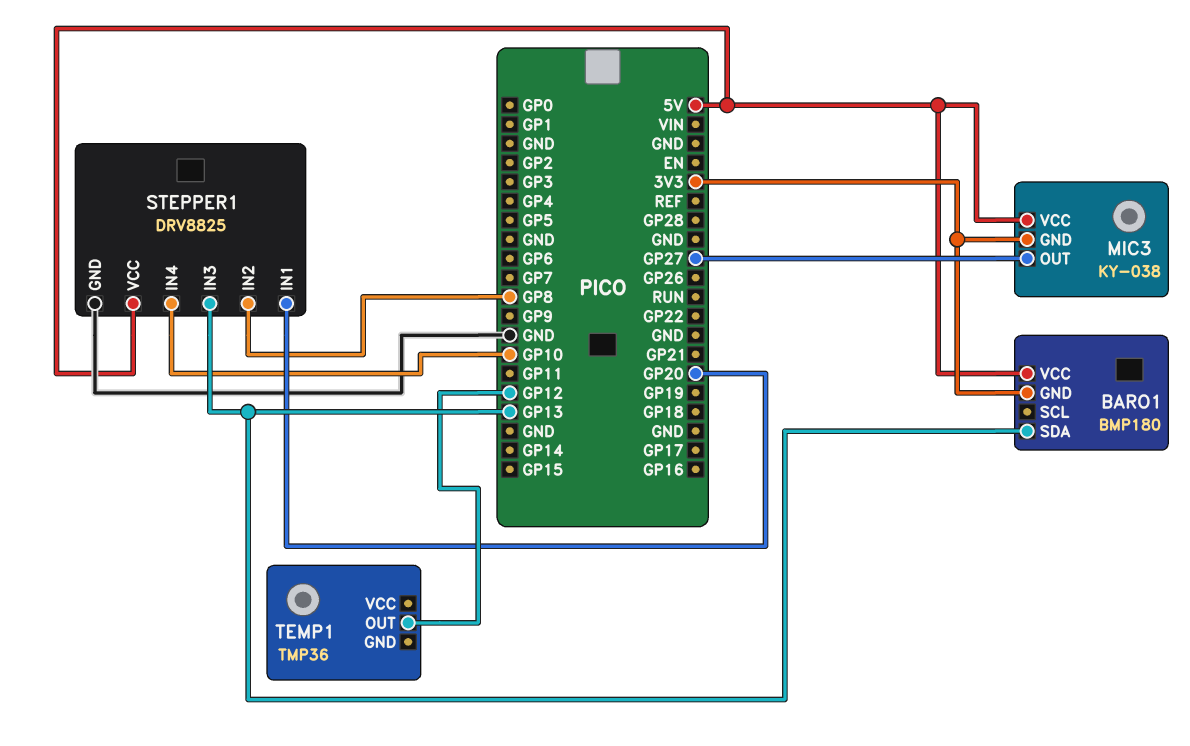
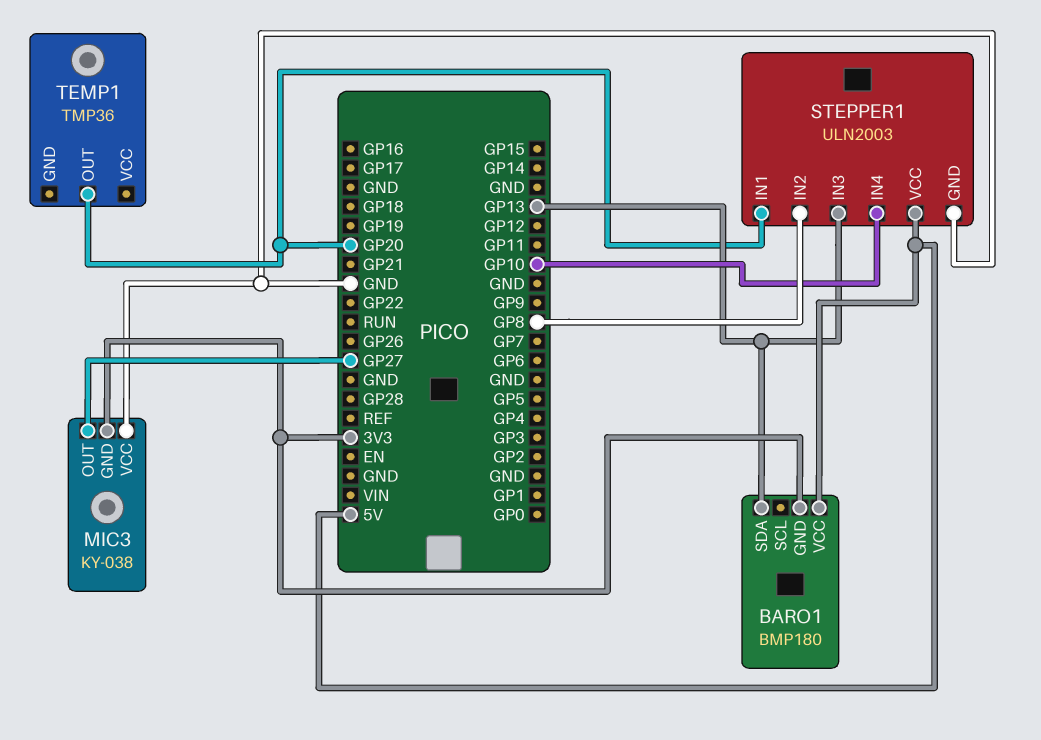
MIC3 pin VCC: 5V -> GND
STEPPER1: DRV8825 -> ULN2003
TEMP1 pin OUT: GP12 -> GP20

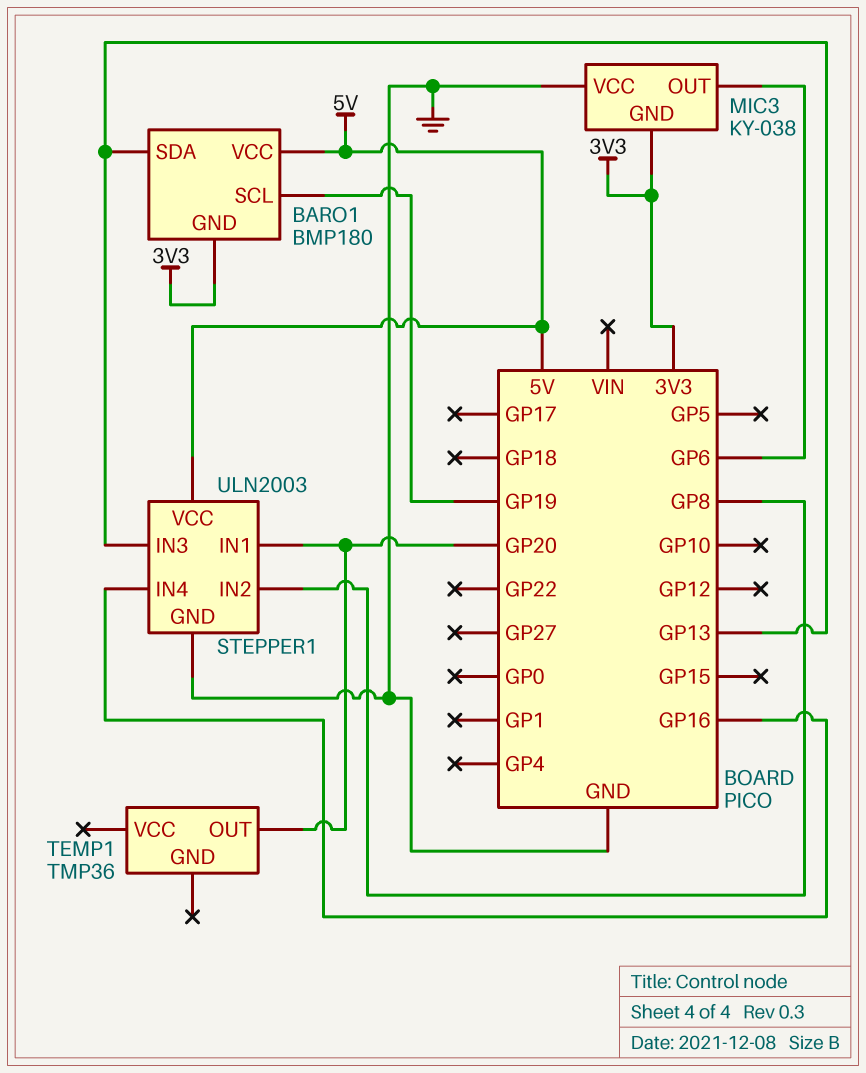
BARO1 pin SCL: none -> GP19
MIC3 pin OUT: GP27 -> GP6
STEPPER1 pin IN4: GP10 -> GP16

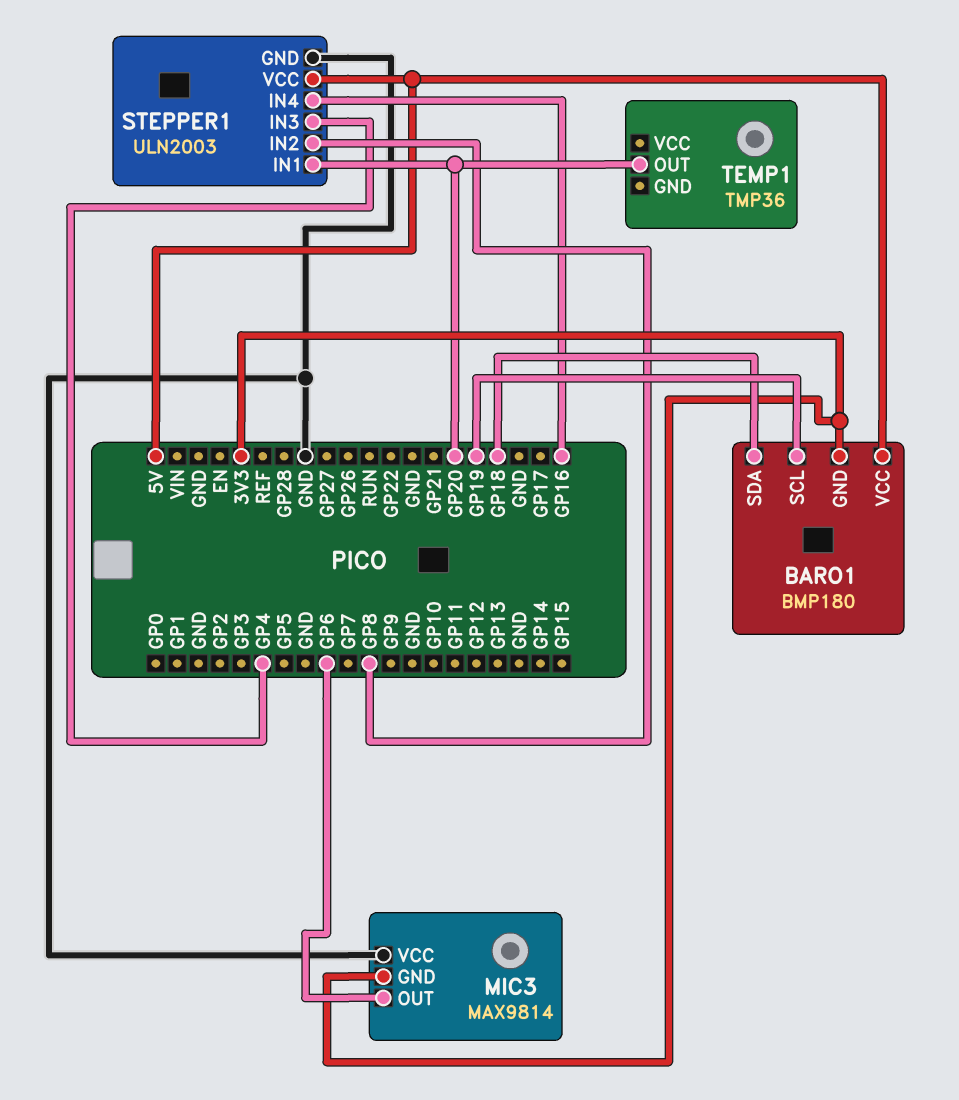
BARO1 pin SDA: GP13 -> GP18
MIC3: KY-038 -> MAX9814
STEPPER1 pin IN3: GP13 -> GP4

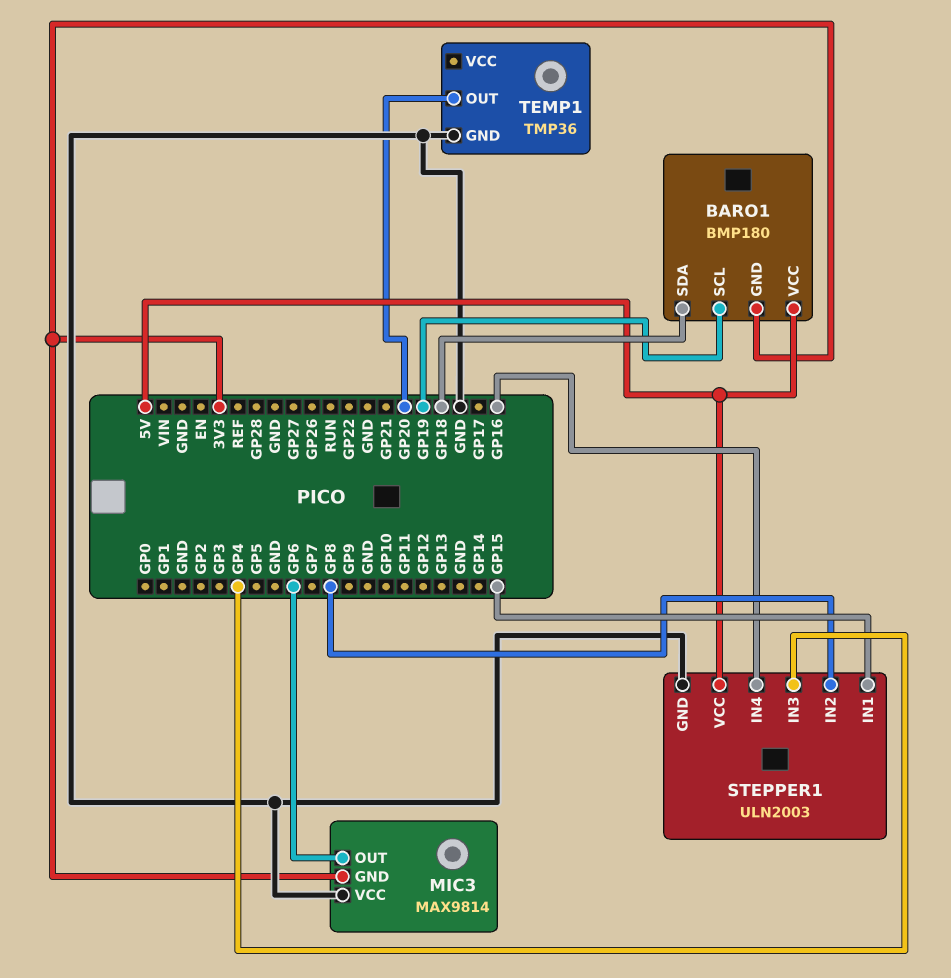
STEPPER1 pin IN1: GP20 -> GP15
TEMP1 pin GND: none -> GND

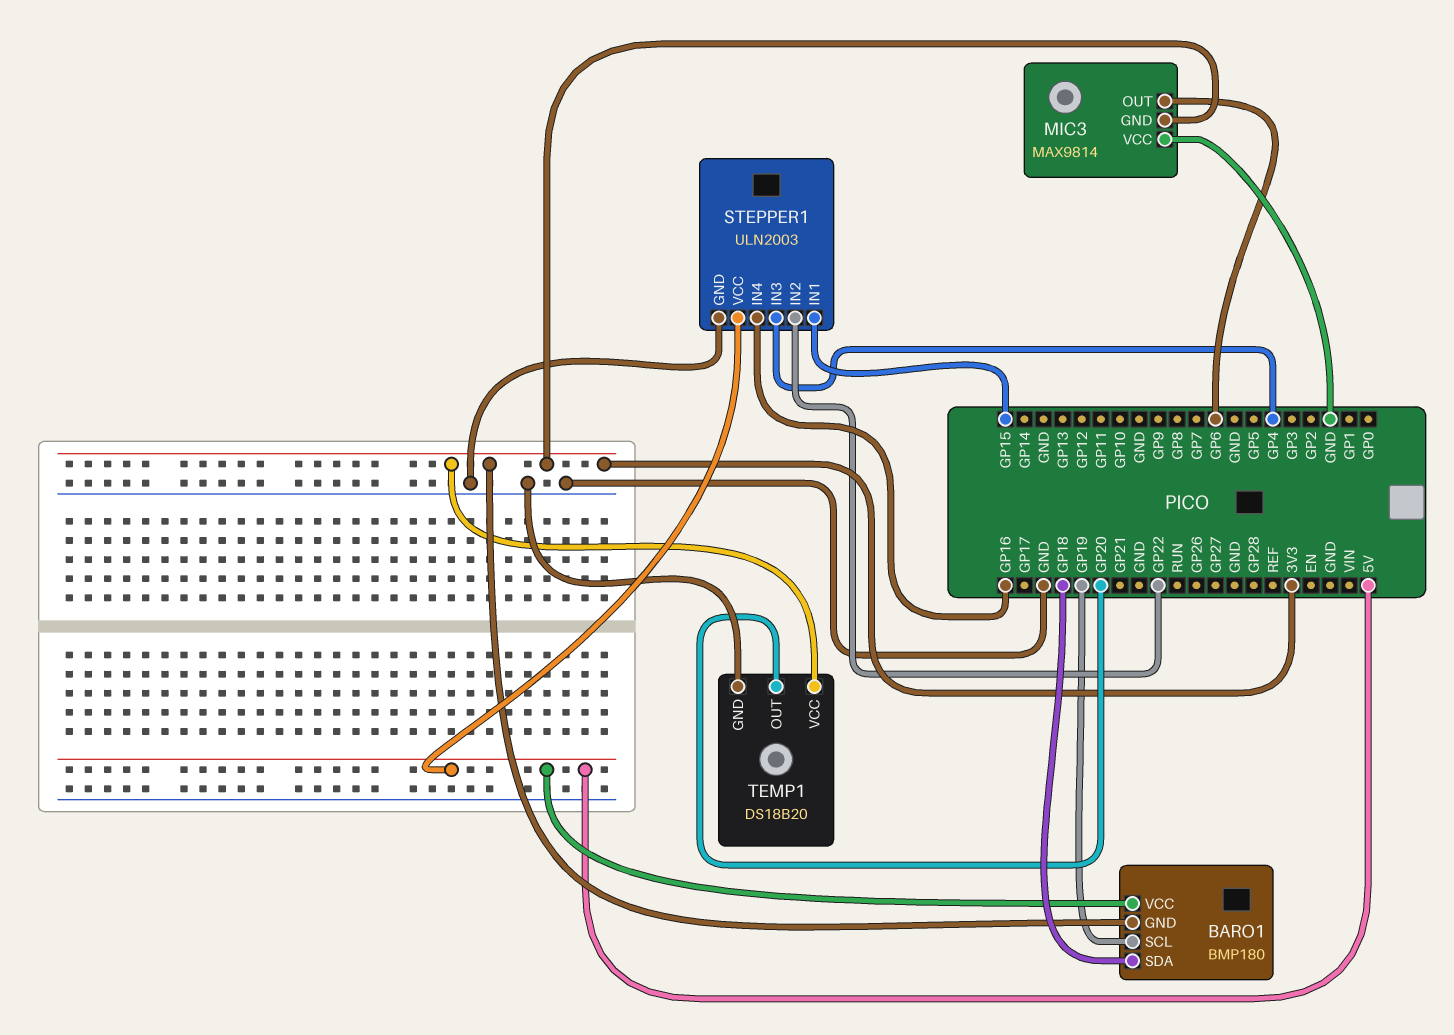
STEPPER1 pin IN2: GP8 -> GP22
TEMP1: TMP36 -> DS18B20
TEMP1 pin VCC: none -> 3V3

